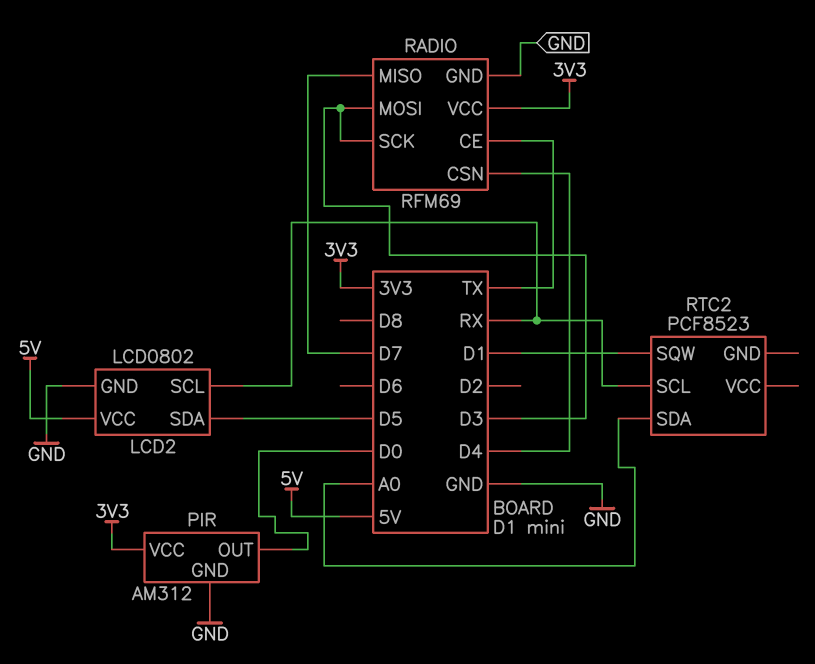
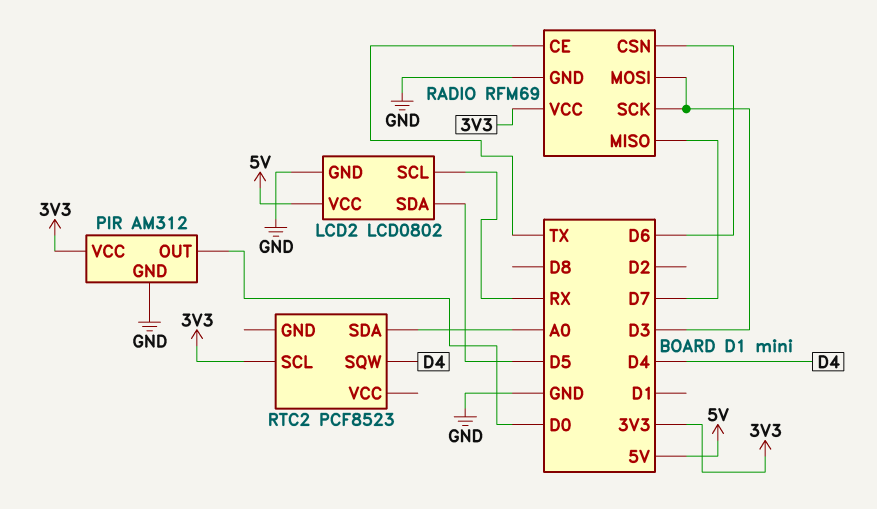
RADIO pin CSN: D4 -> D6
RTC2 pin SCL: RX -> 3V3
RTC2 pin SQW: D1 -> D4

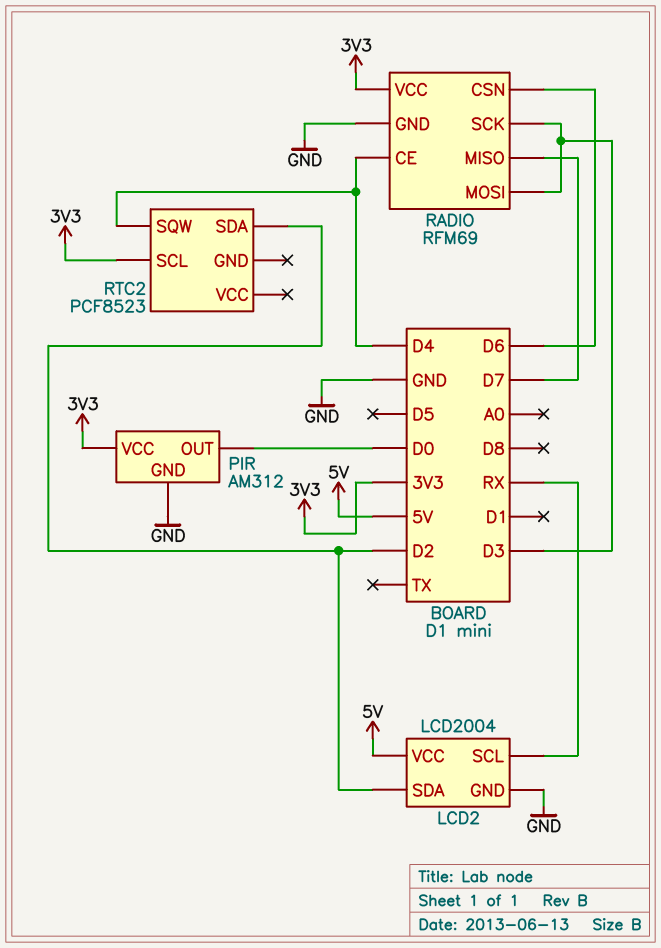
LCD2: LCD0802 -> LCD2004
LCD2 pin SDA: D5 -> D2
RADIO pin CE: TX -> D4
RTC2 pin SDA: A0 -> D2

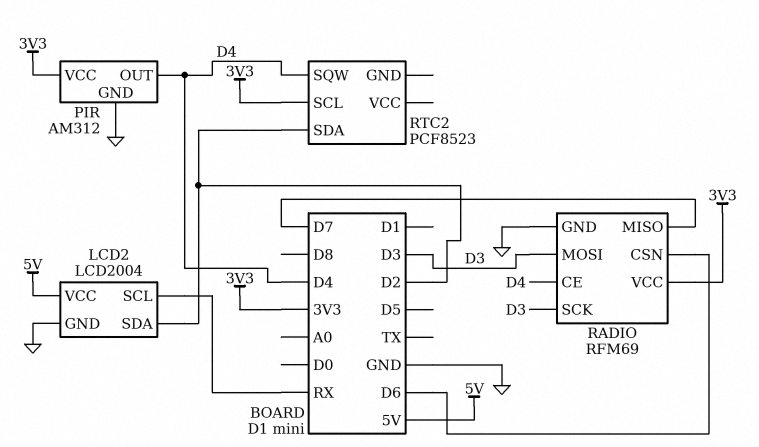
PIR pin OUT: D0 -> D4

